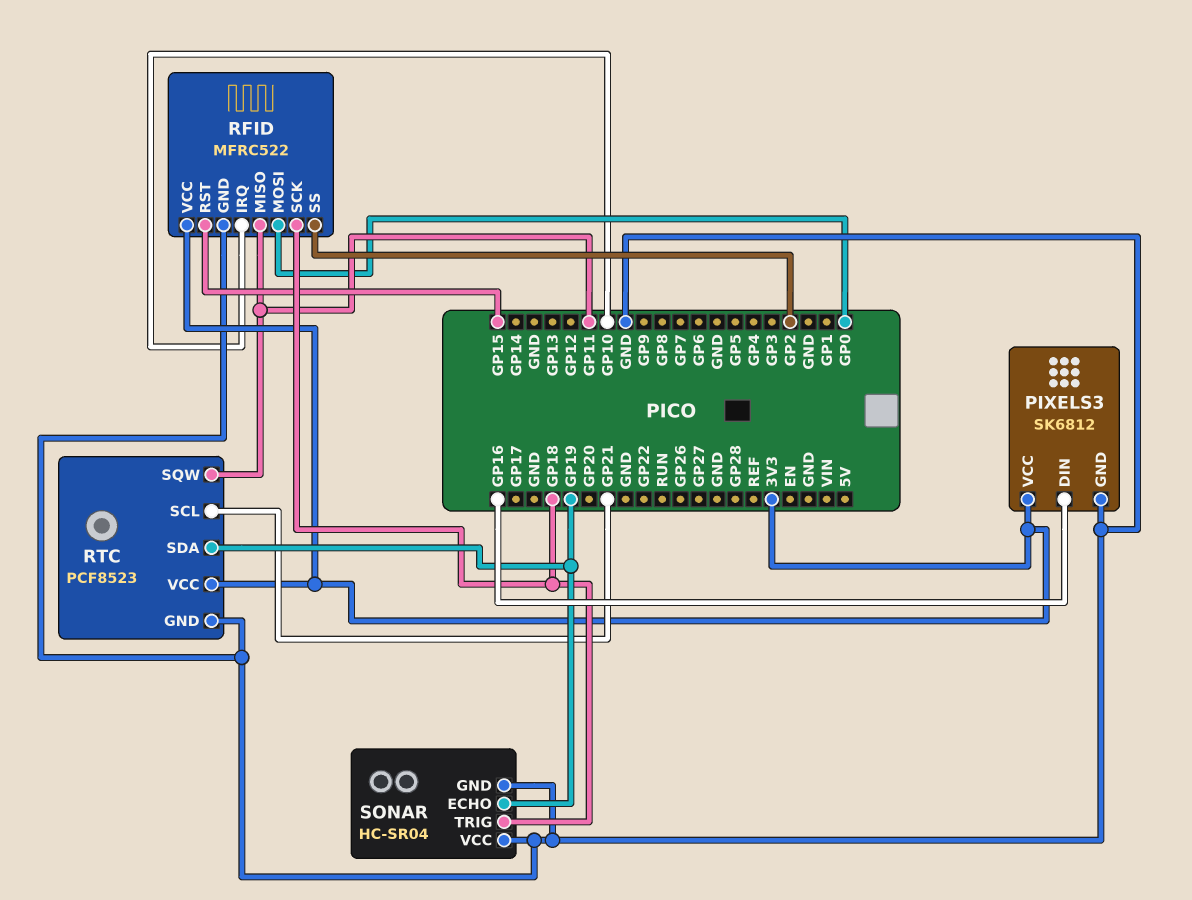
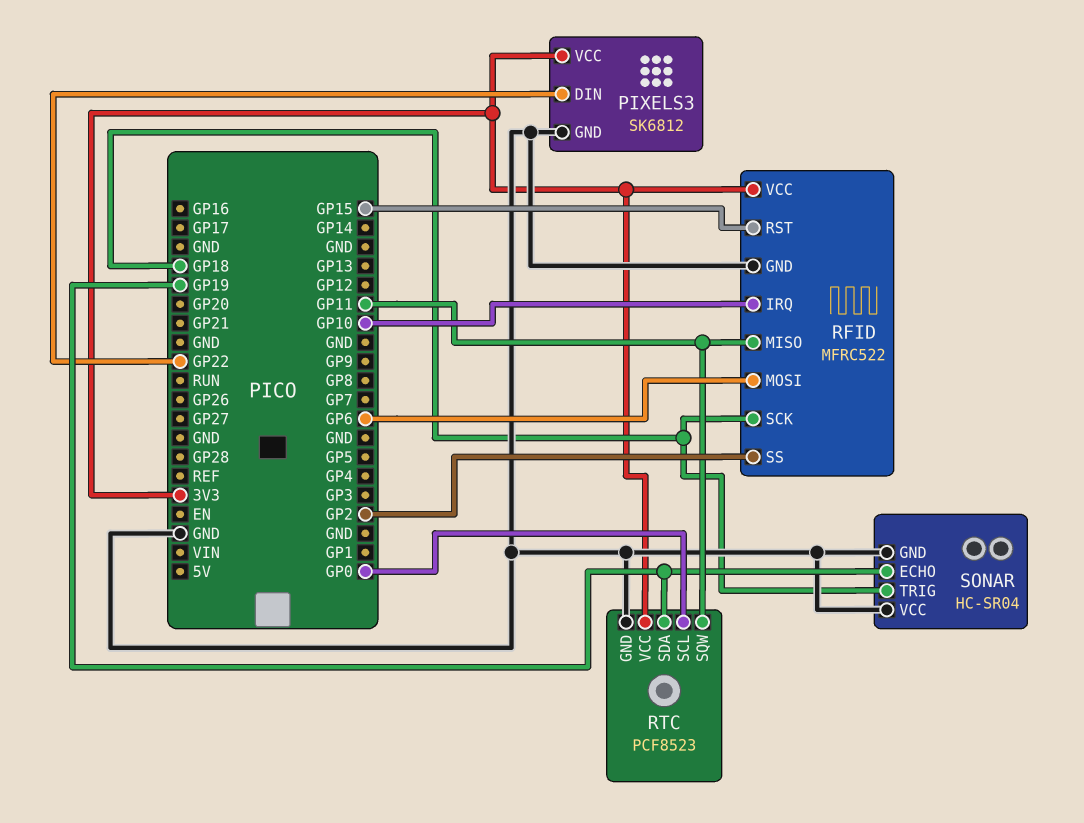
PIXELS3 pin DIN: GP16 -> GP22
RFID pin MOSI: GP0 -> GP6
RTC pin SCL: GP21 -> GP0

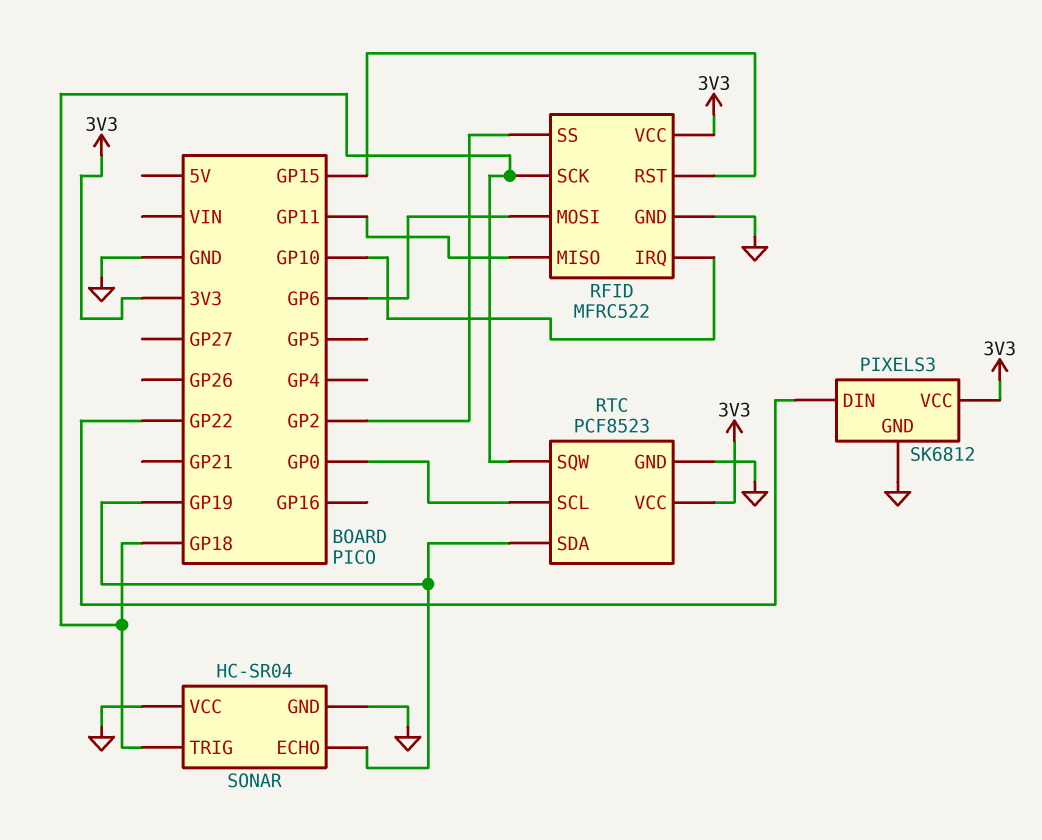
RTC pin SQW: GP11 -> GP18

